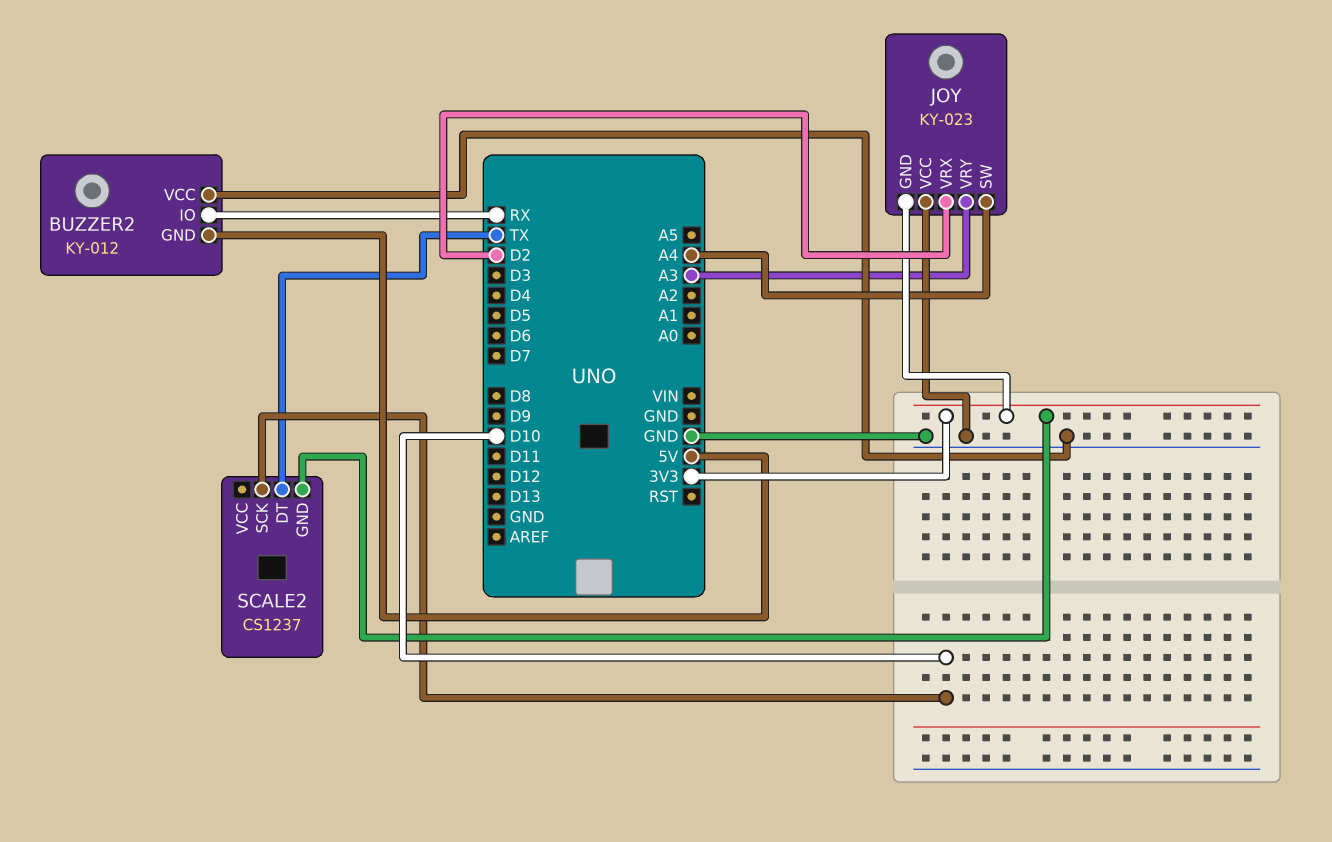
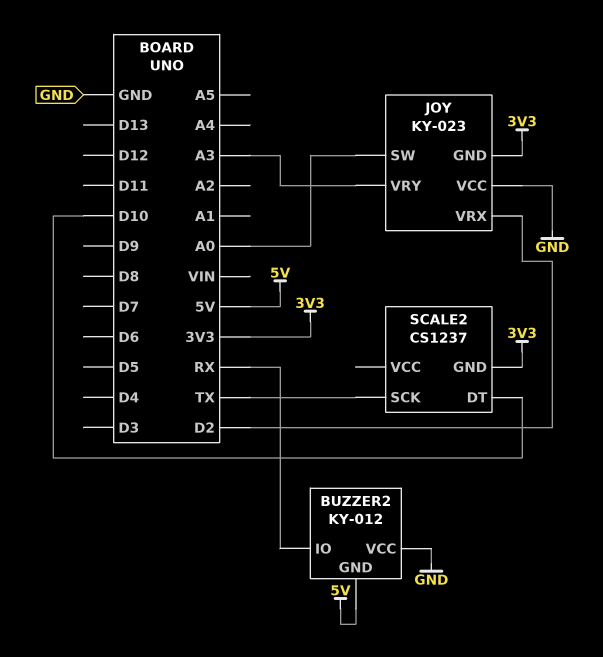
JOY pin SW: A4 -> A0
SCALE2 pin DT: TX -> D10
SCALE2 pin SCK: D10 -> TX

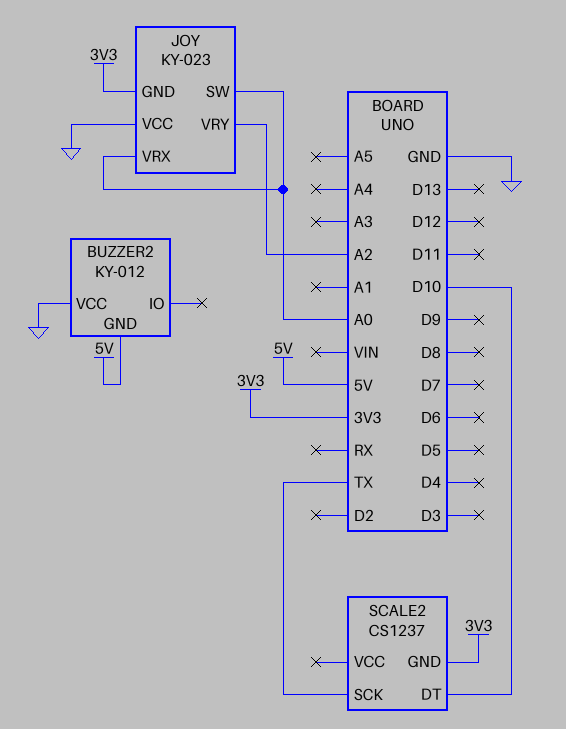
BUZZER2 pin IO: RX -> none
JOY pin VRX: D2 -> A0
JOY pin VRY: A3 -> A2

